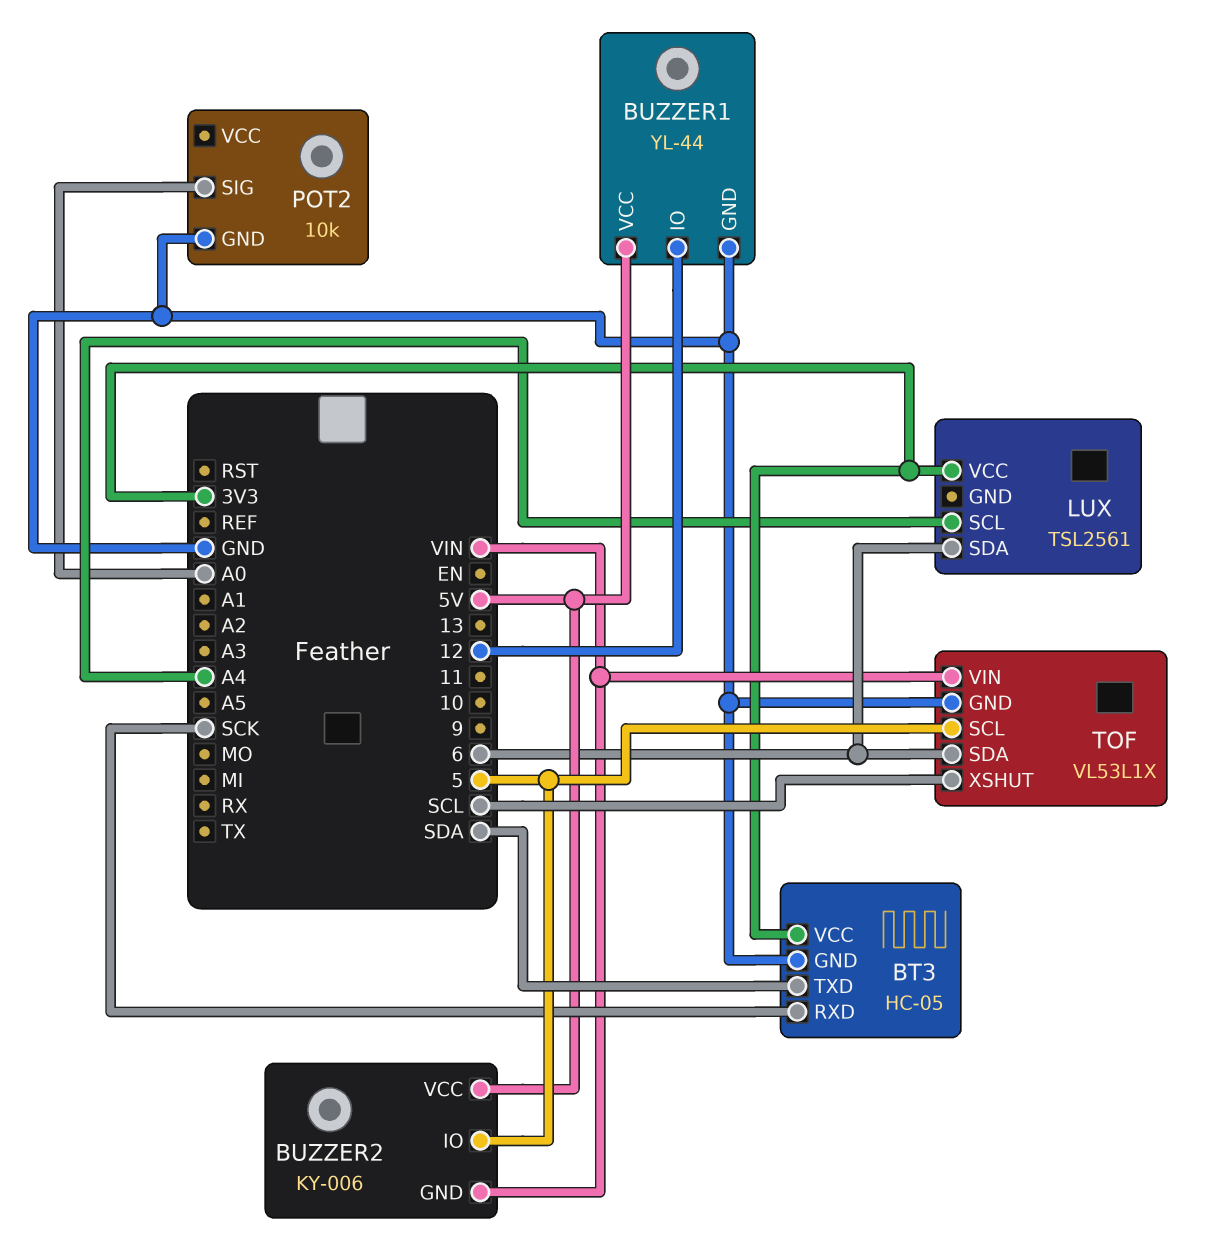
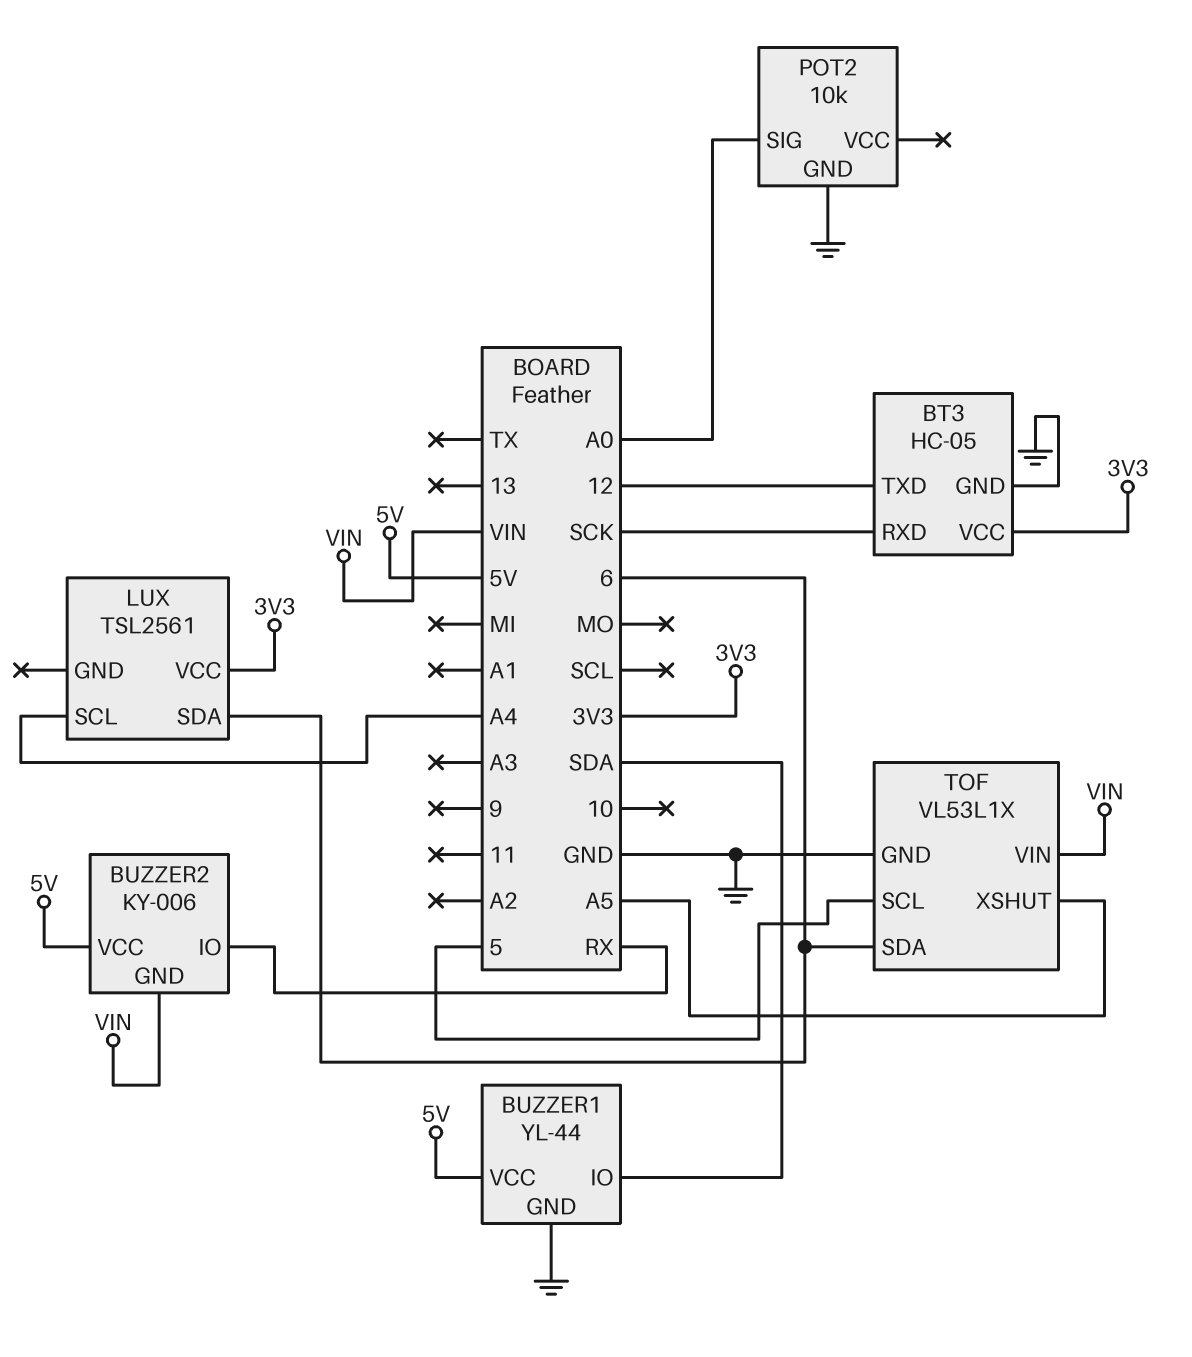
BT3 pin TXD: SDA -> 12
BUZZER1 pin IO: 12 -> SDA
BUZZER2 pin IO: 5 -> RX
TOF pin XSHUT: SCL -> A5

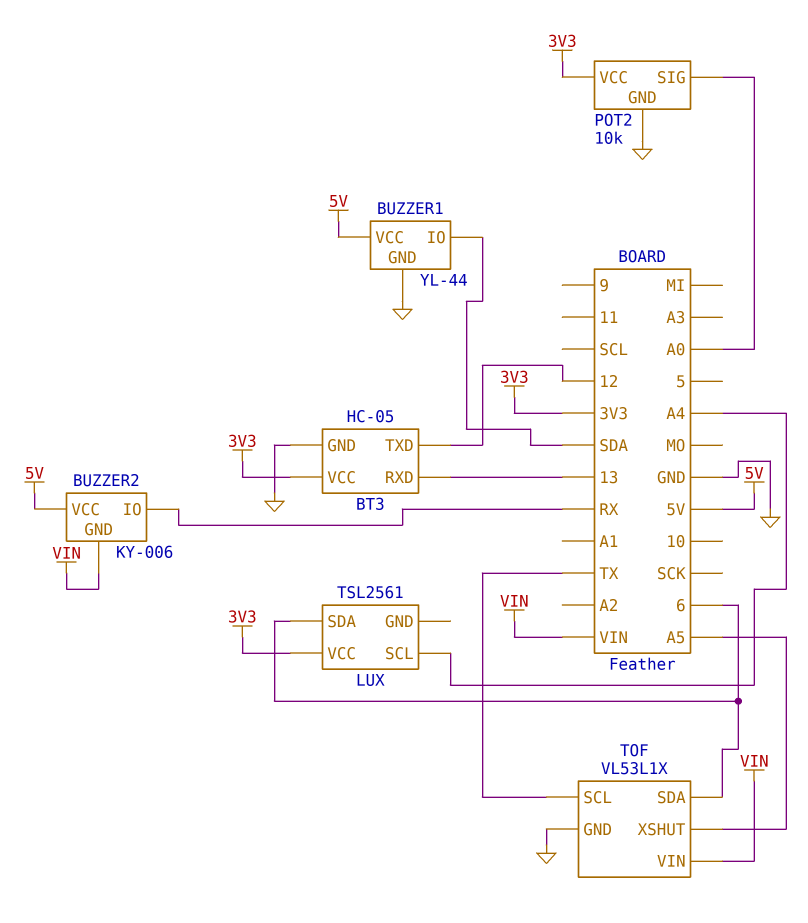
BT3 pin RXD: SCK -> 13
POT2 pin VCC: none -> 3V3
TOF pin SCL: 5 -> TX

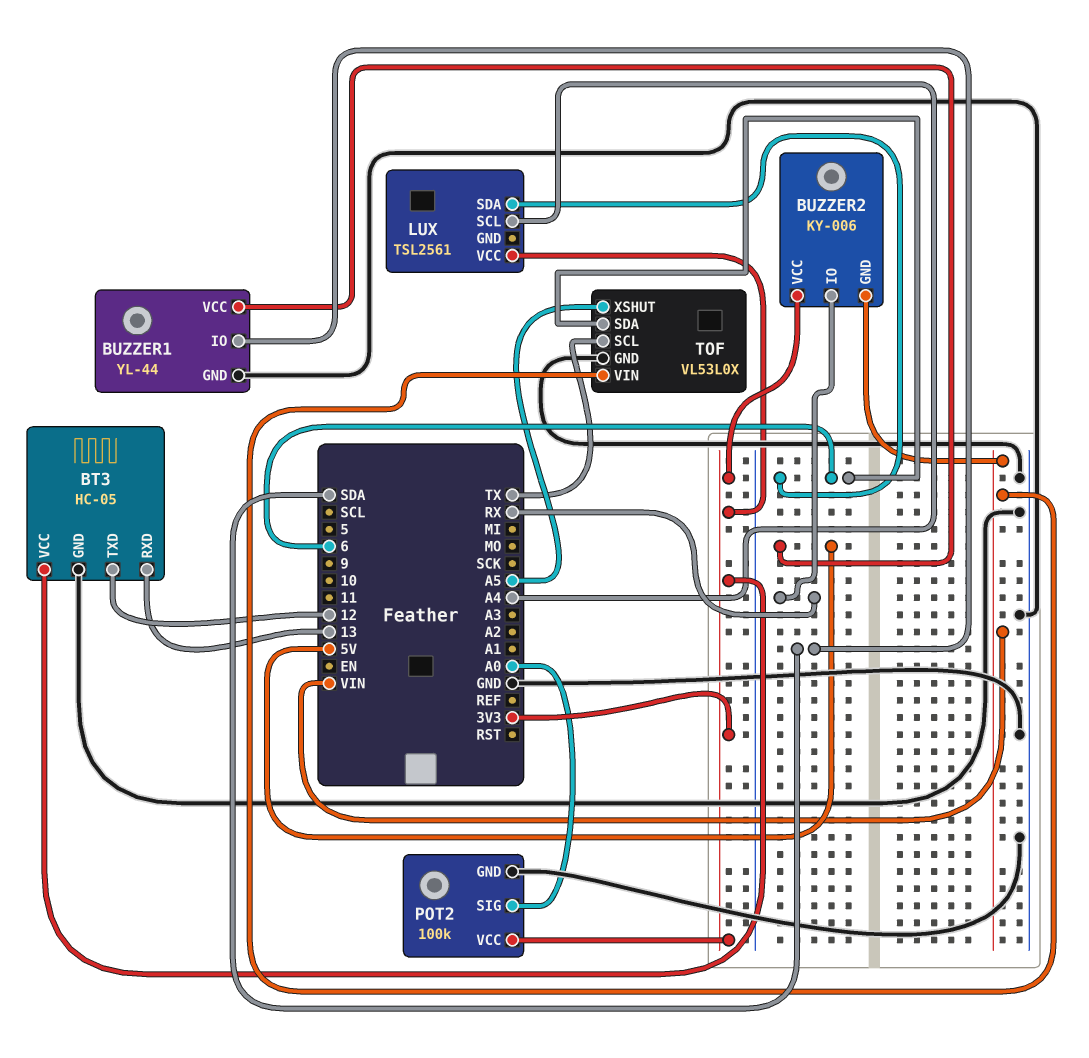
BUZZER2 pin VCC: 5V -> 3V3
POT2: 10k -> 100k
TOF: VL53L1X -> VL53L0X

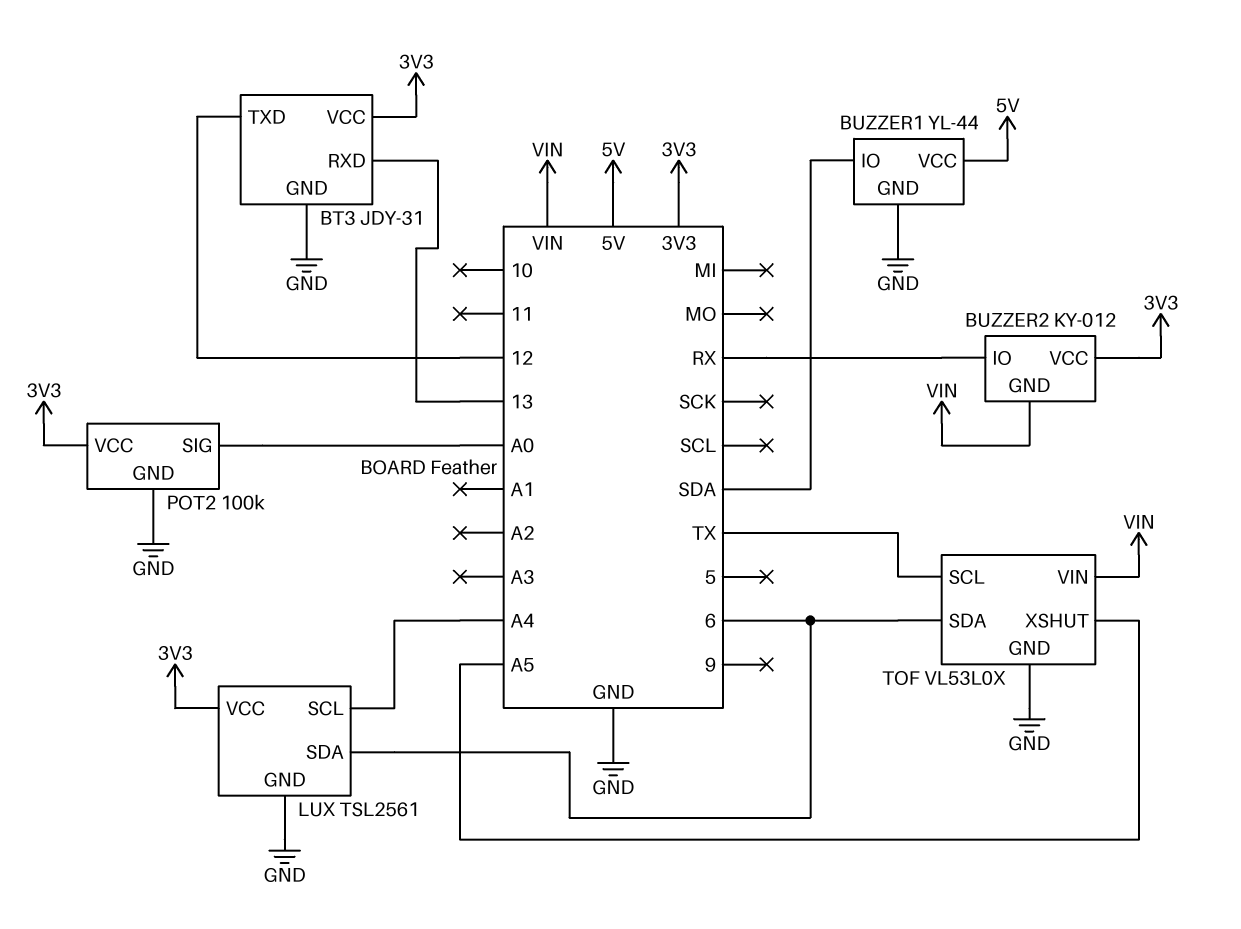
BT3: HC-05 -> JDY-31
BUZZER2: KY-006 -> KY-012
LUX pin GND: none -> GND

